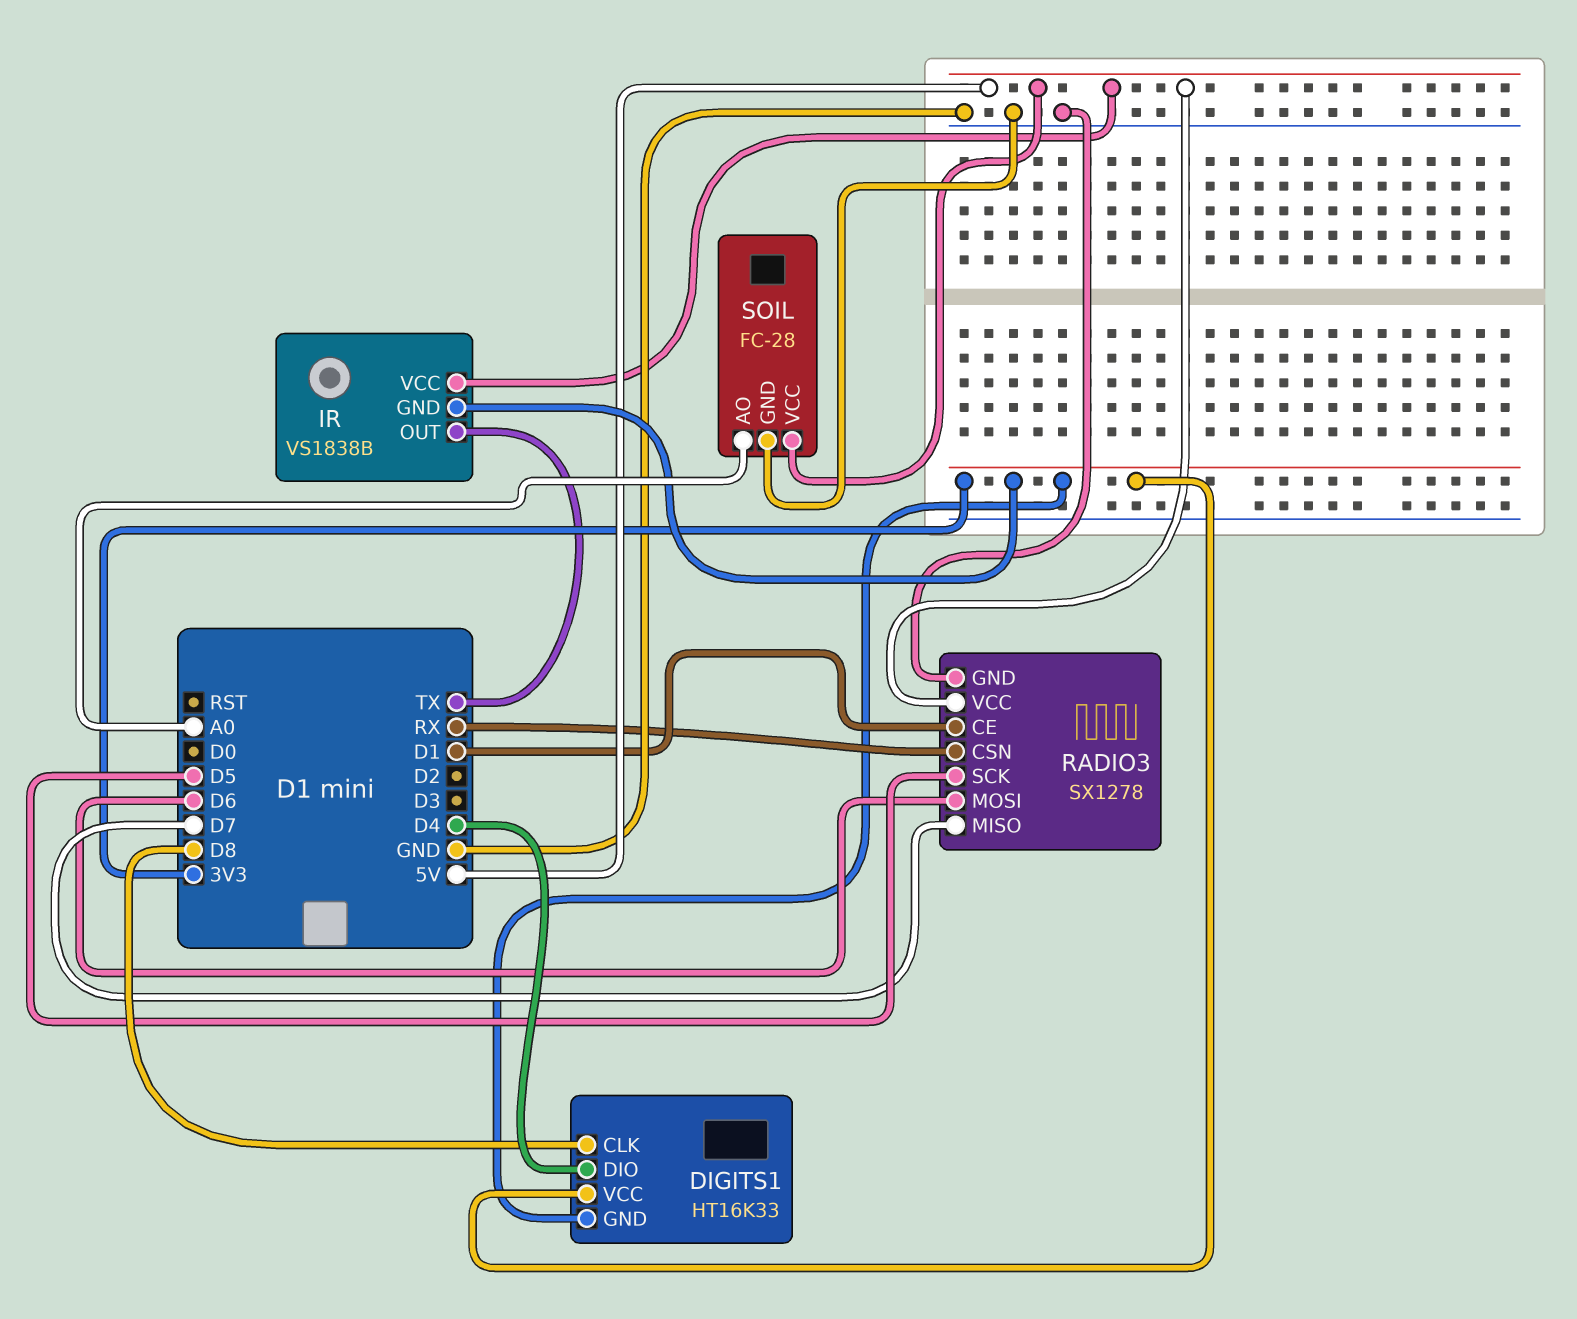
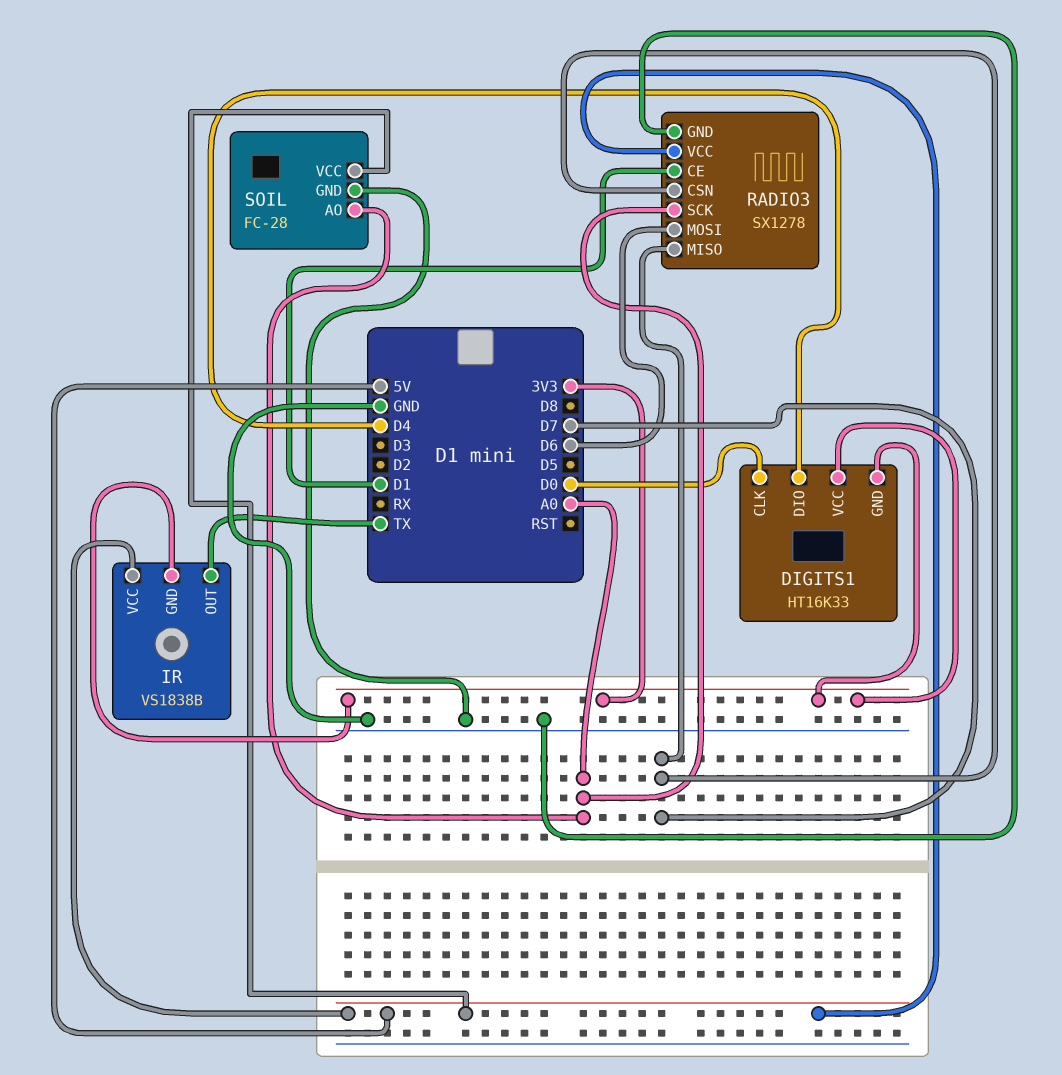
DIGITS1 pin CLK: D8 -> D0
RADIO3 pin CSN: RX -> D7
RADIO3 pin SCK: D5 -> A0

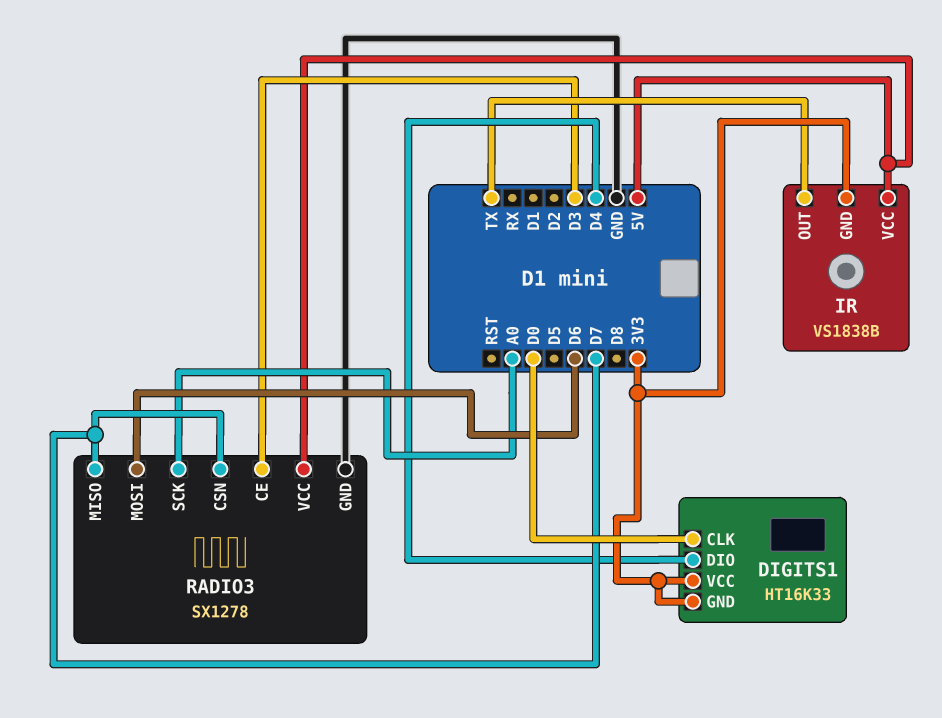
RADIO3 pin CE: D1 -> D3
SOIL: FC-28 -> none
SOIL pin AO: A0 -> none
SOIL pin GND: GND -> none
SOIL pin VCC: 5V -> none

